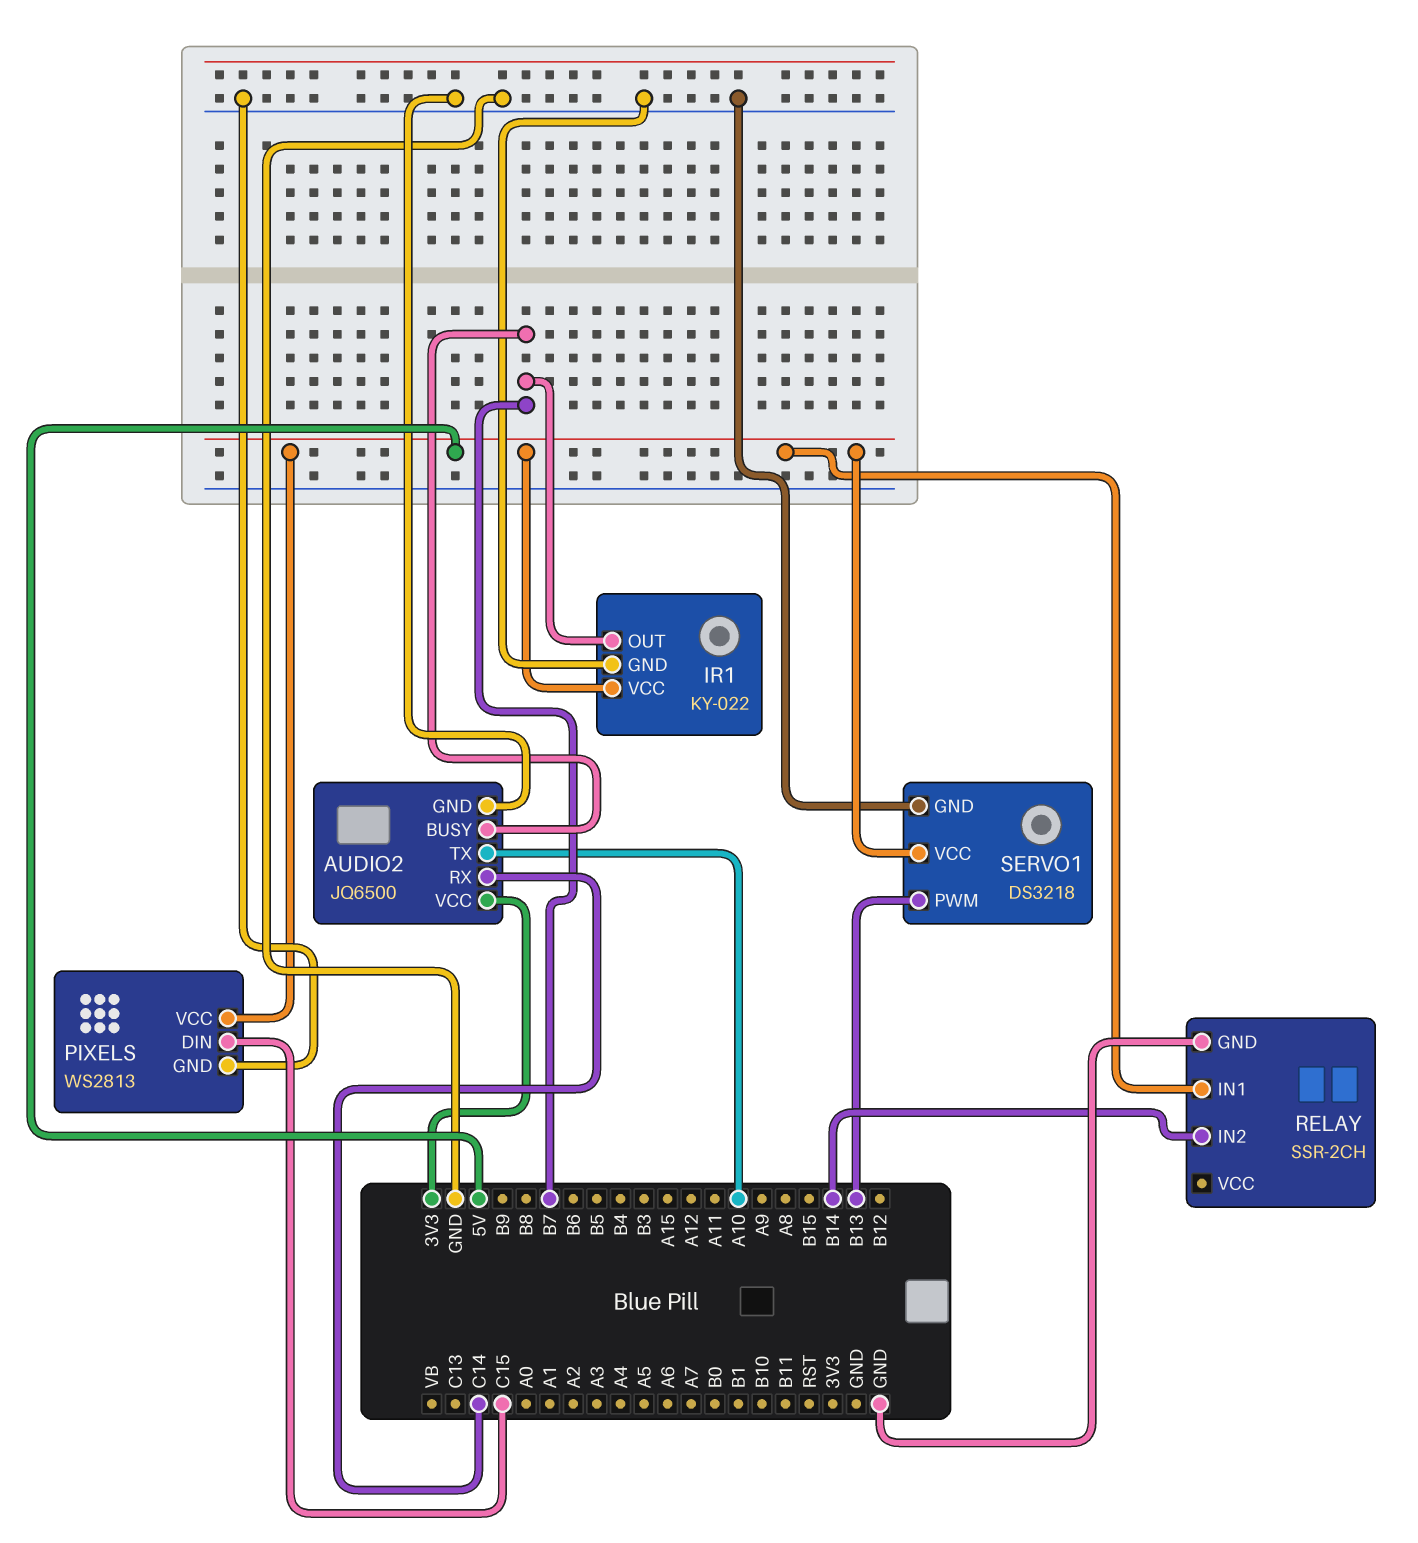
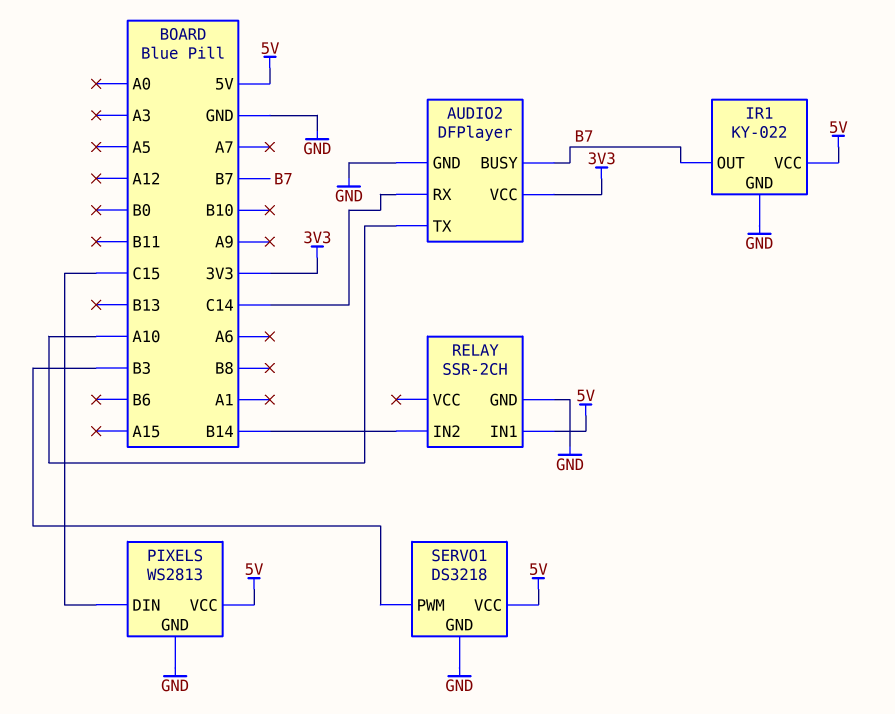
AUDIO2: JQ6500 -> DFPlayer
SERVO1 pin PWM: B13 -> B3

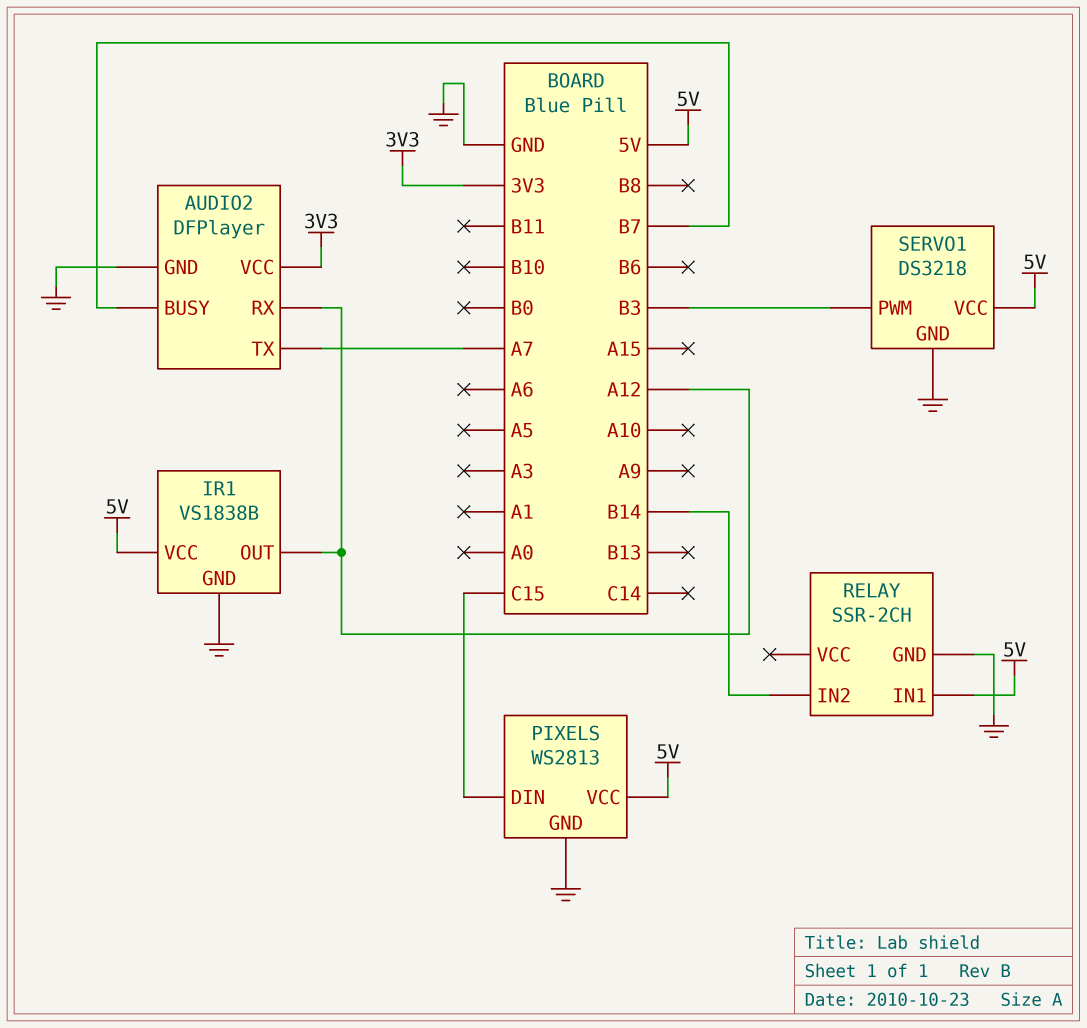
AUDIO2 pin RX: C14 -> A12
AUDIO2 pin TX: A10 -> A7
IR1: KY-022 -> VS1838B
IR1 pin OUT: B7 -> A12

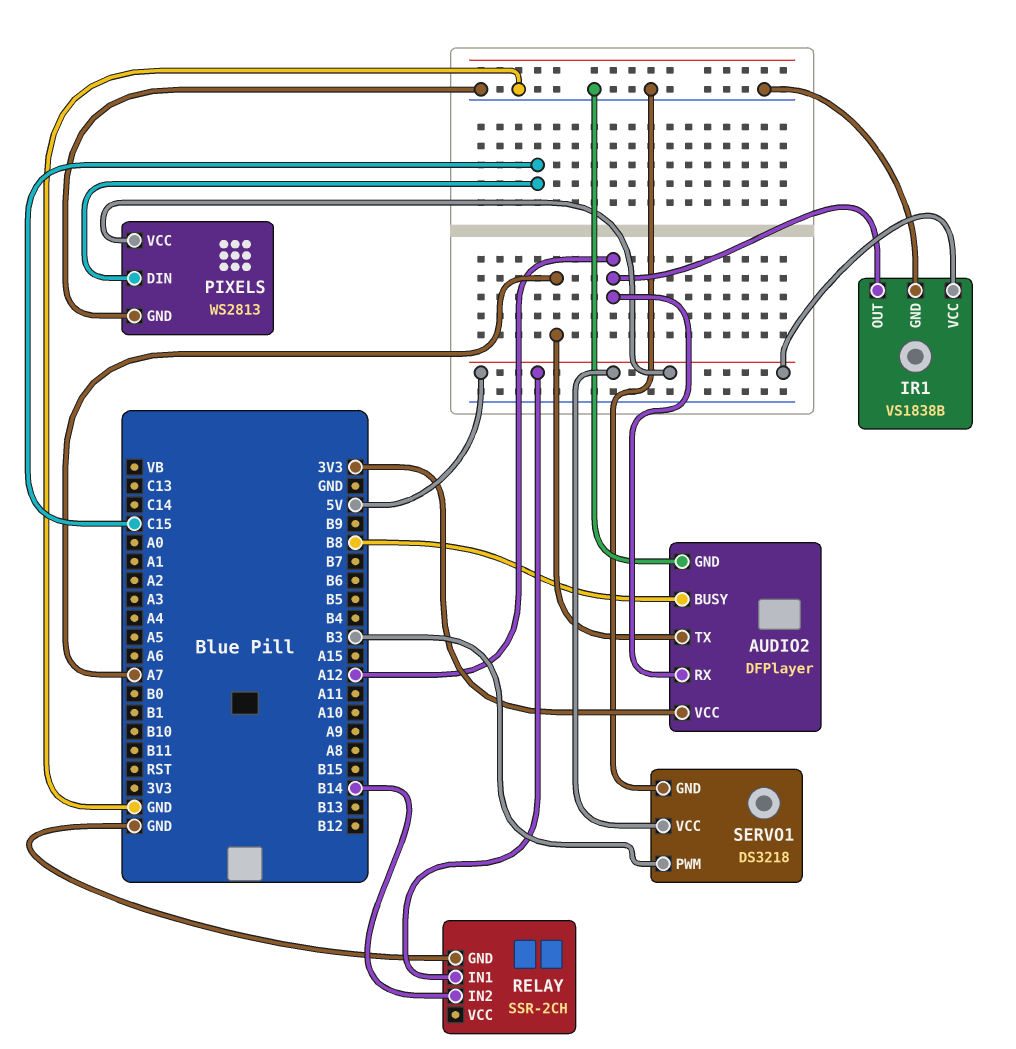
AUDIO2 pin BUSY: B7 -> B8

